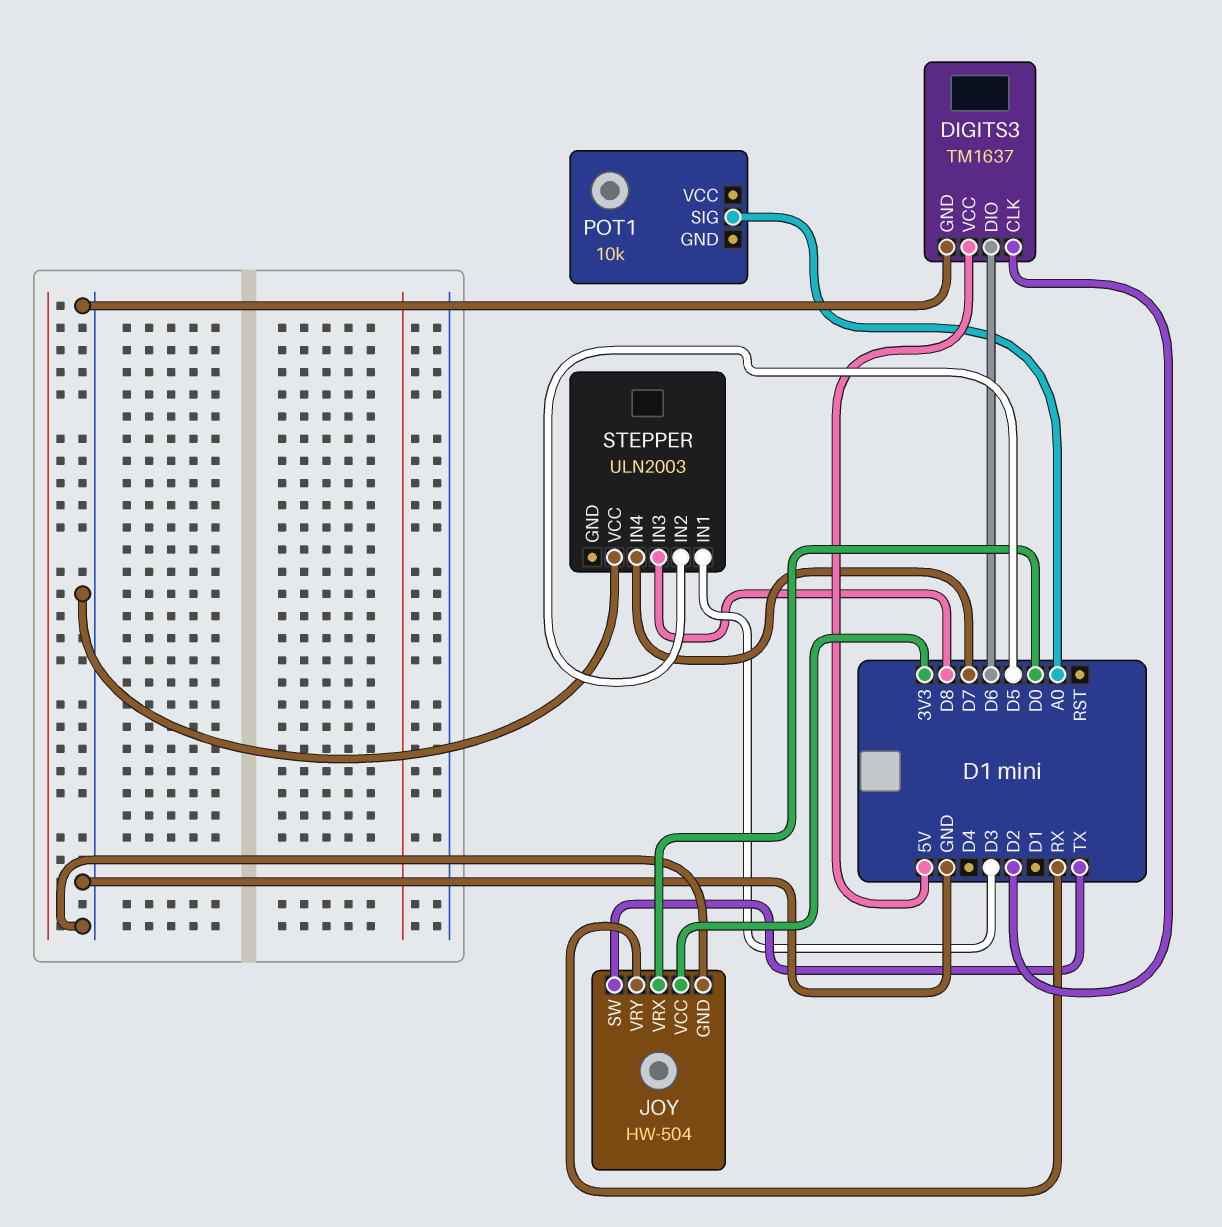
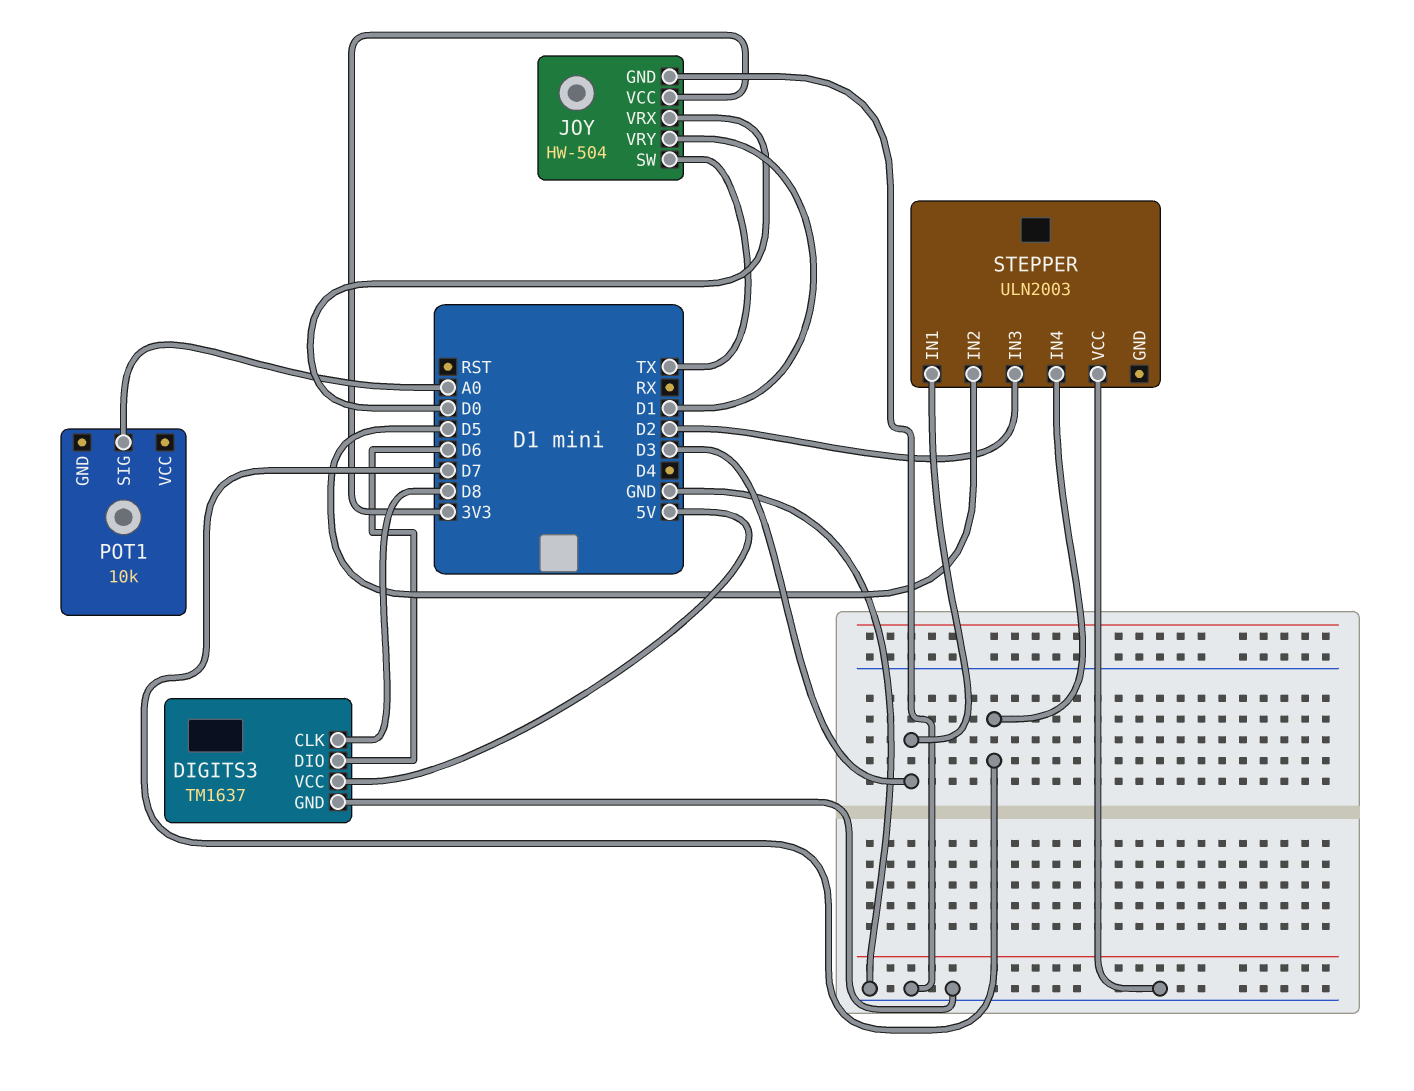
DIGITS3 pin CLK: D2 -> D8
JOY pin VRY: RX -> D1
STEPPER pin IN3: D8 -> D2

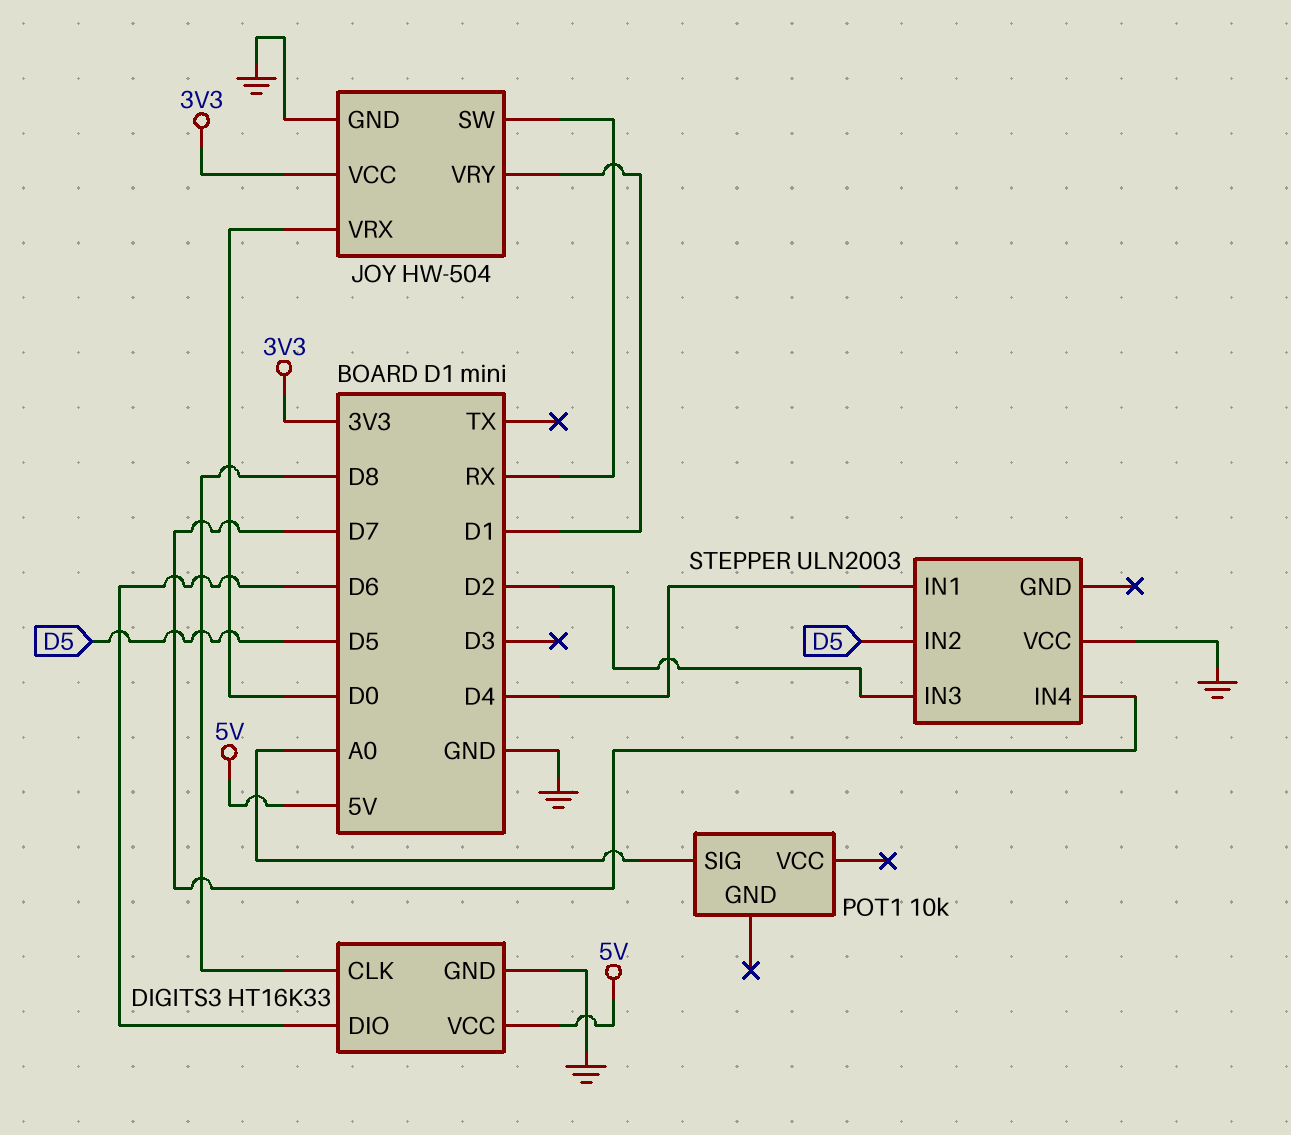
DIGITS3: TM1637 -> HT16K33
JOY pin SW: TX -> RX
STEPPER pin IN1: D3 -> D4

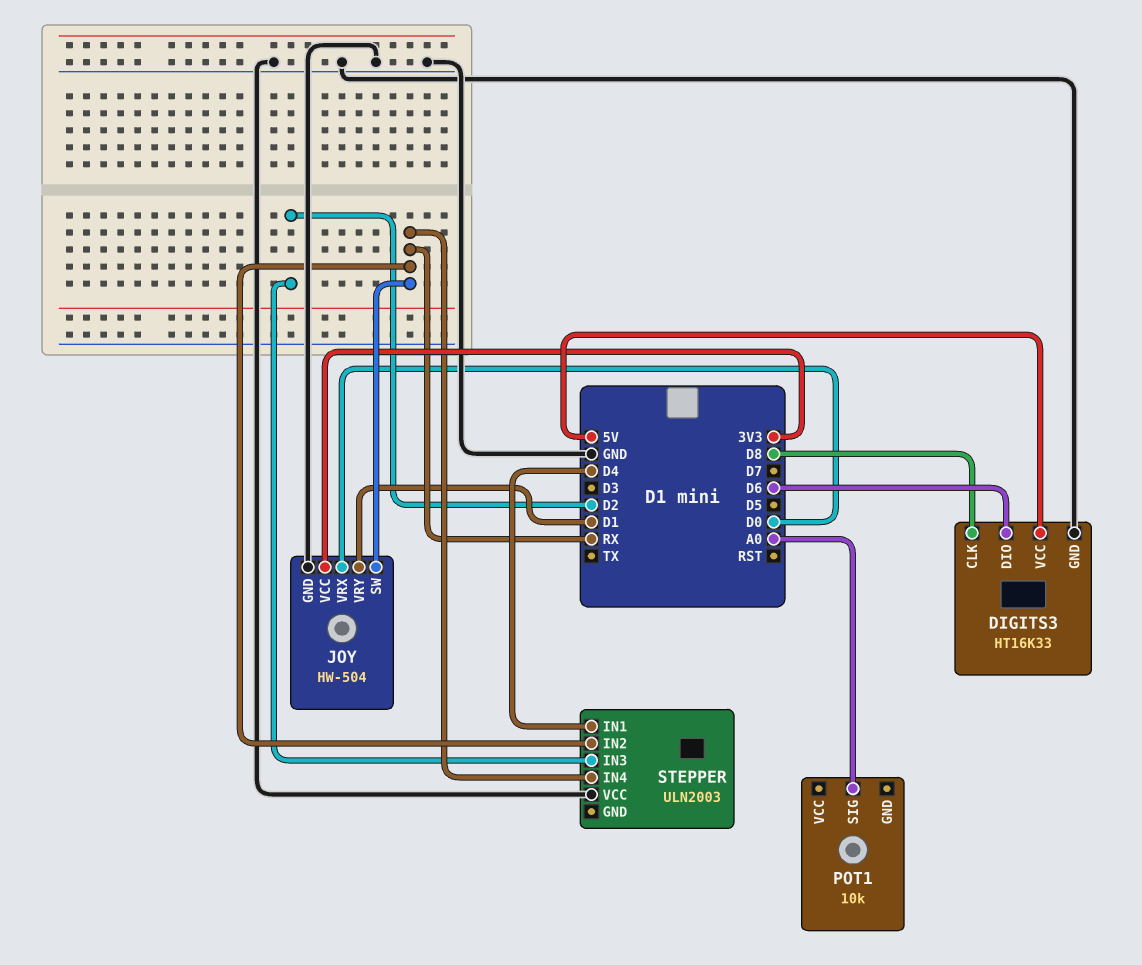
STEPPER pin IN2: D5 -> RX
STEPPER pin IN4: D7 -> RX

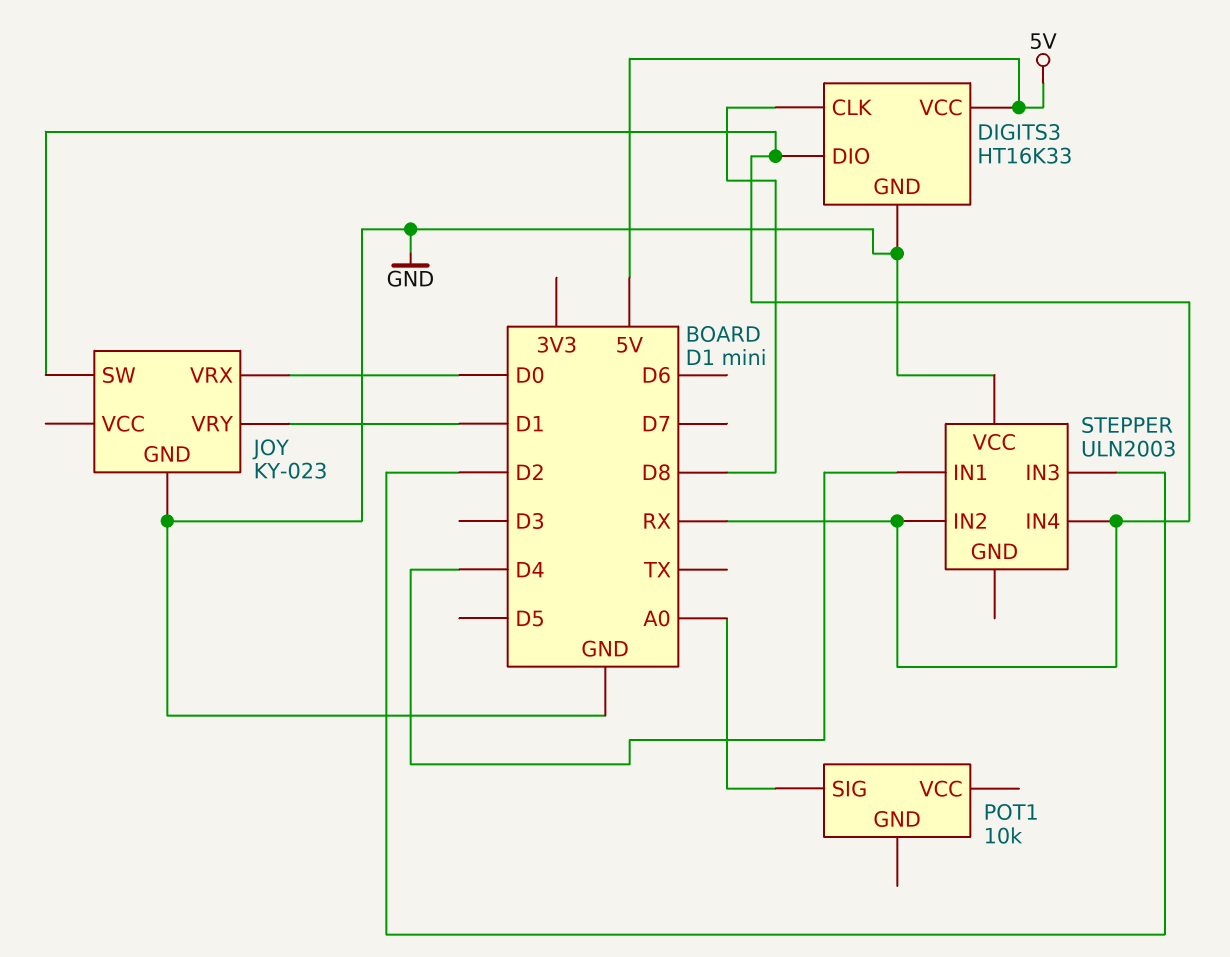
DIGITS3 pin DIO: D6 -> RX
JOY: HW-504 -> KY-023
JOY pin VCC: 3V3 -> none

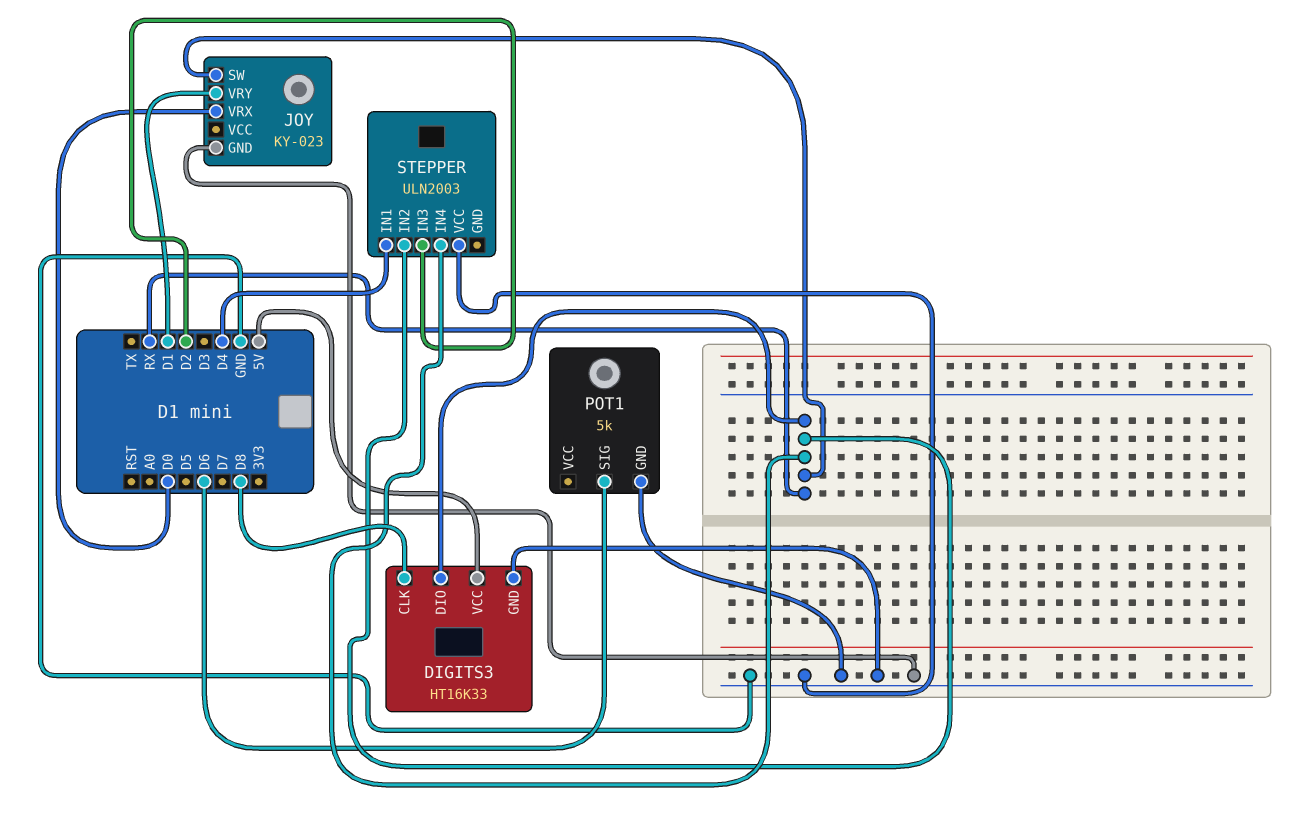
POT1: 10k -> 5k
POT1 pin GND: none -> GND
POT1 pin SIG: A0 -> D6

